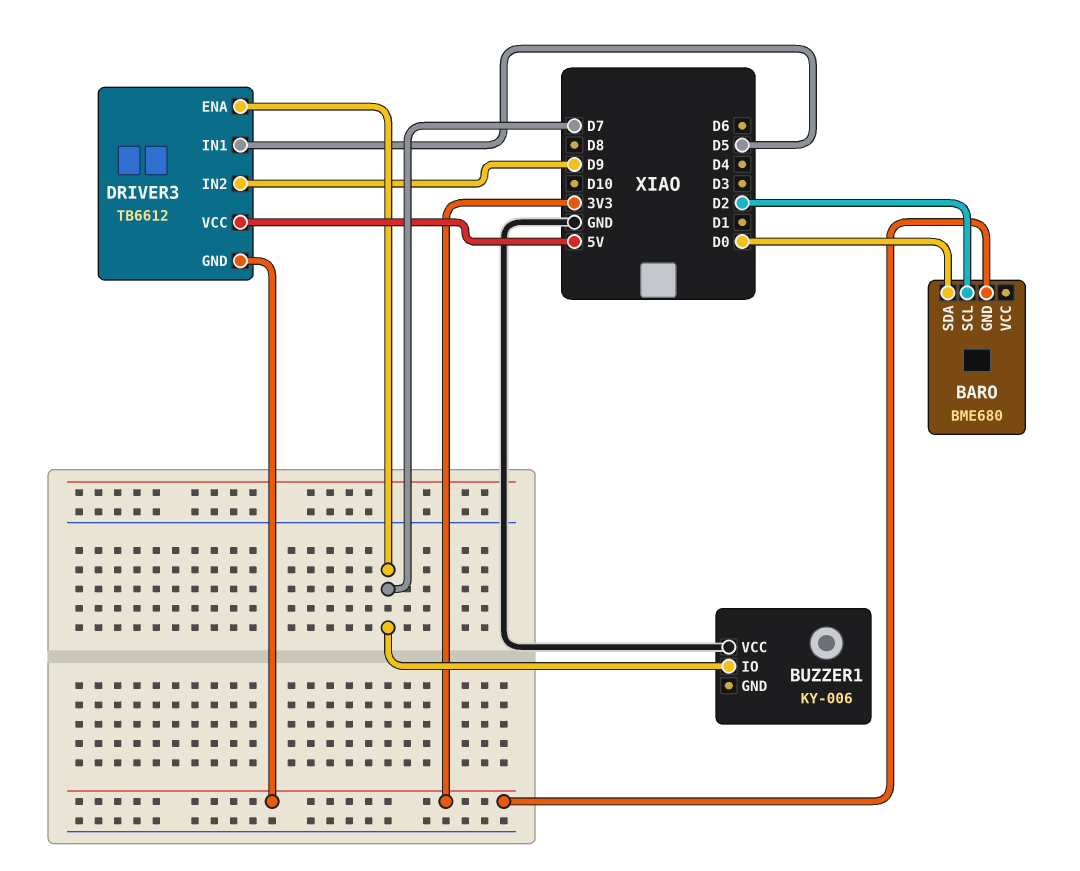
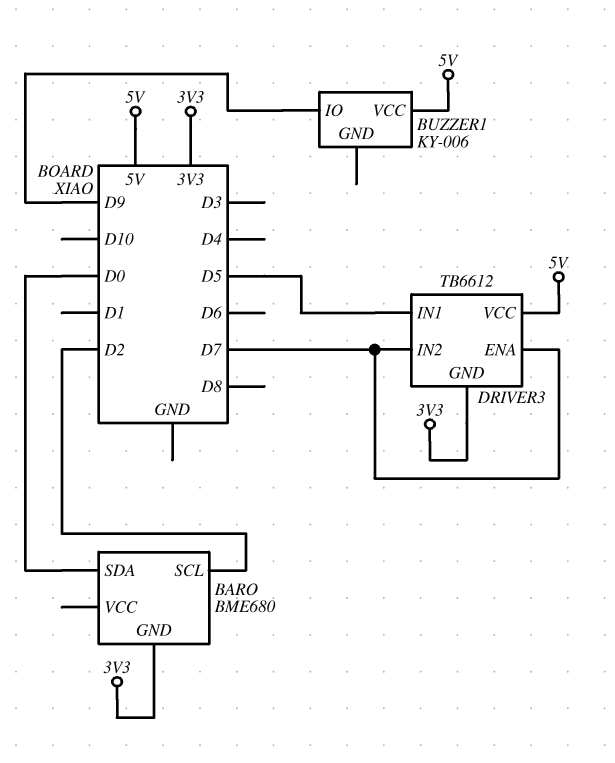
BUZZER1 pin IO: D7 -> D9
BUZZER1 pin VCC: GND -> 5V
DRIVER3 pin IN2: D9 -> D7

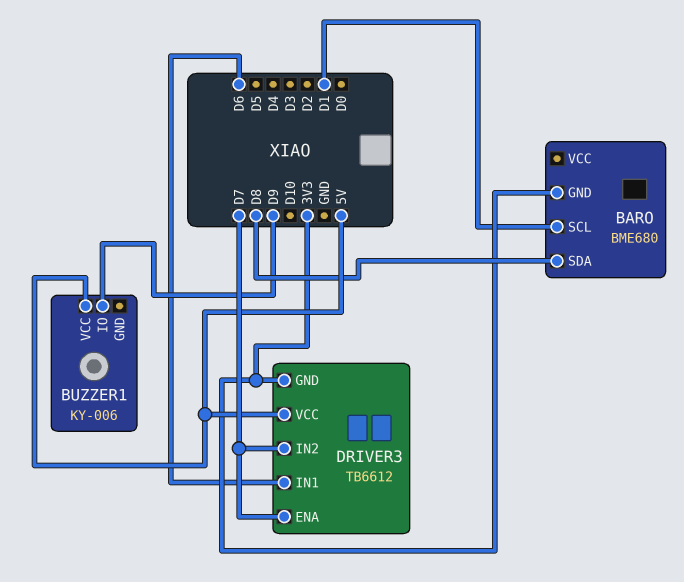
BARO pin SCL: D2 -> D1
BARO pin SDA: D0 -> D8
DRIVER3 pin IN1: D5 -> D6

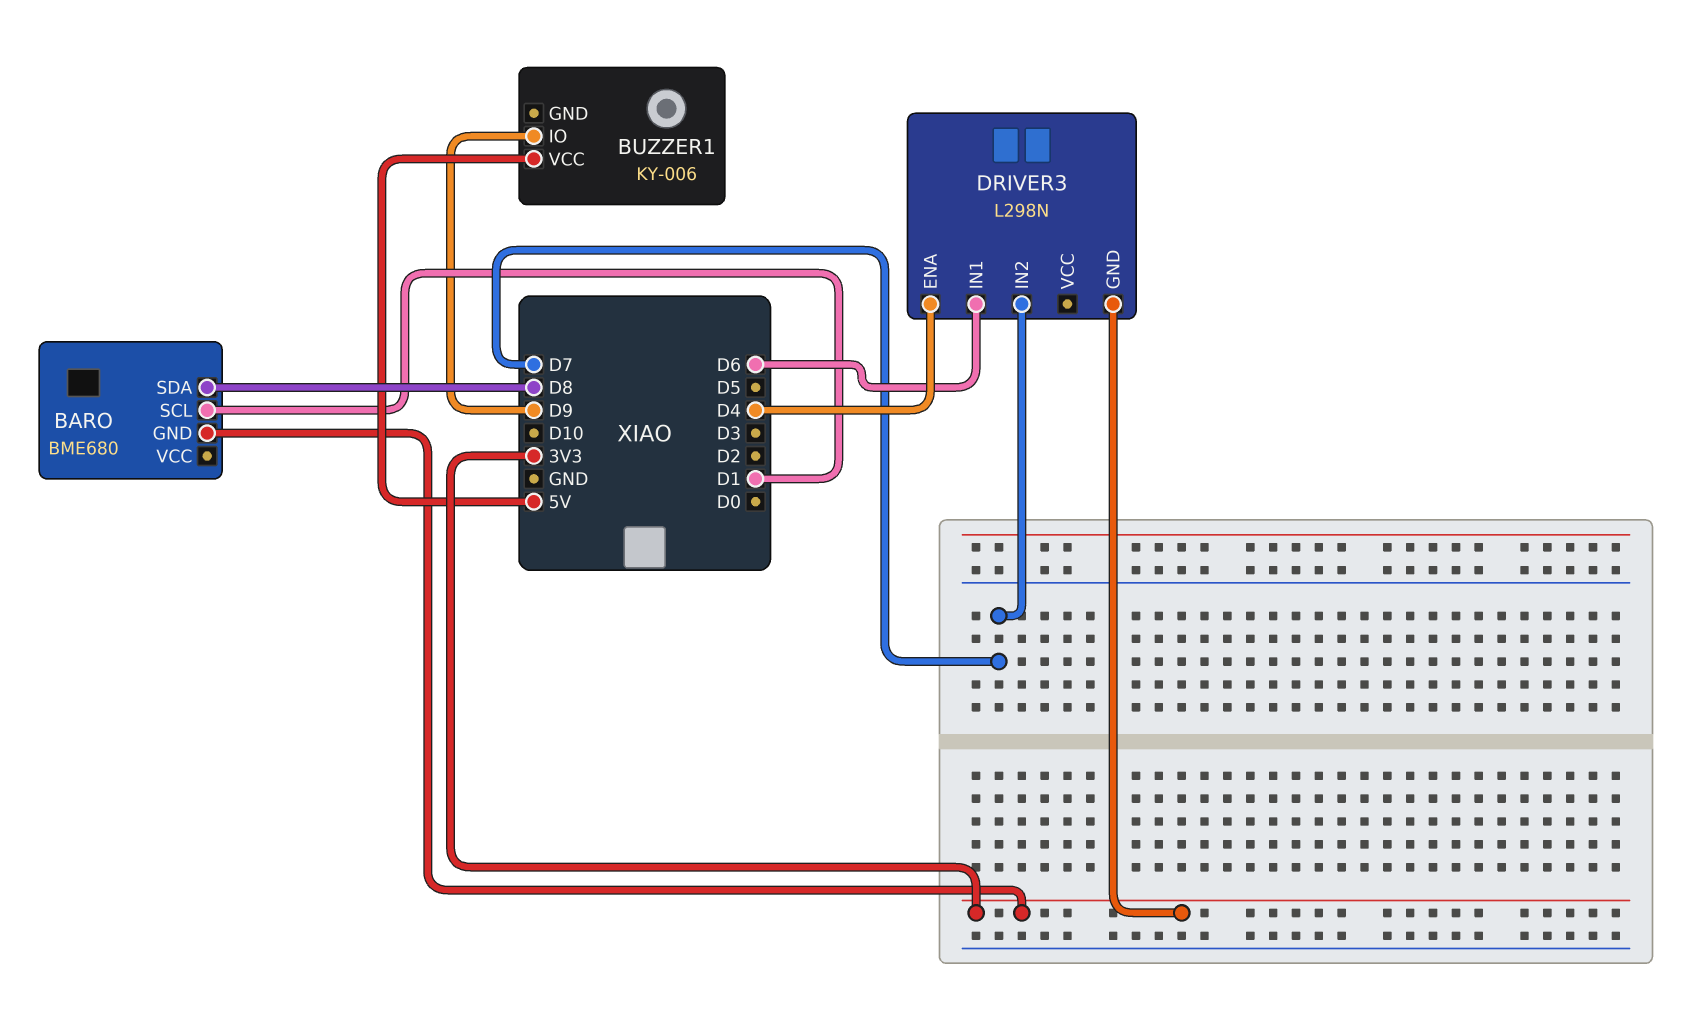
DRIVER3: TB6612 -> L298N
DRIVER3 pin ENA: D7 -> D4
DRIVER3 pin VCC: 5V -> none

